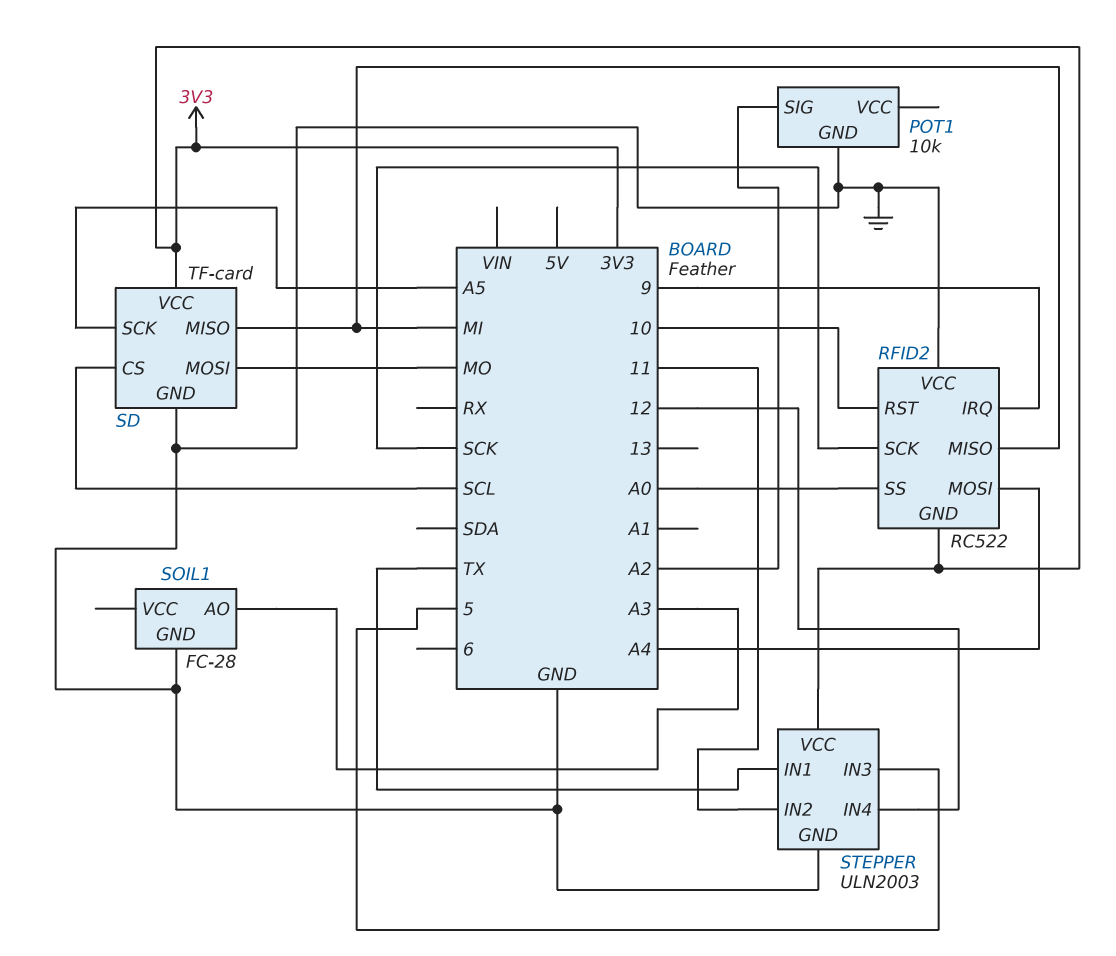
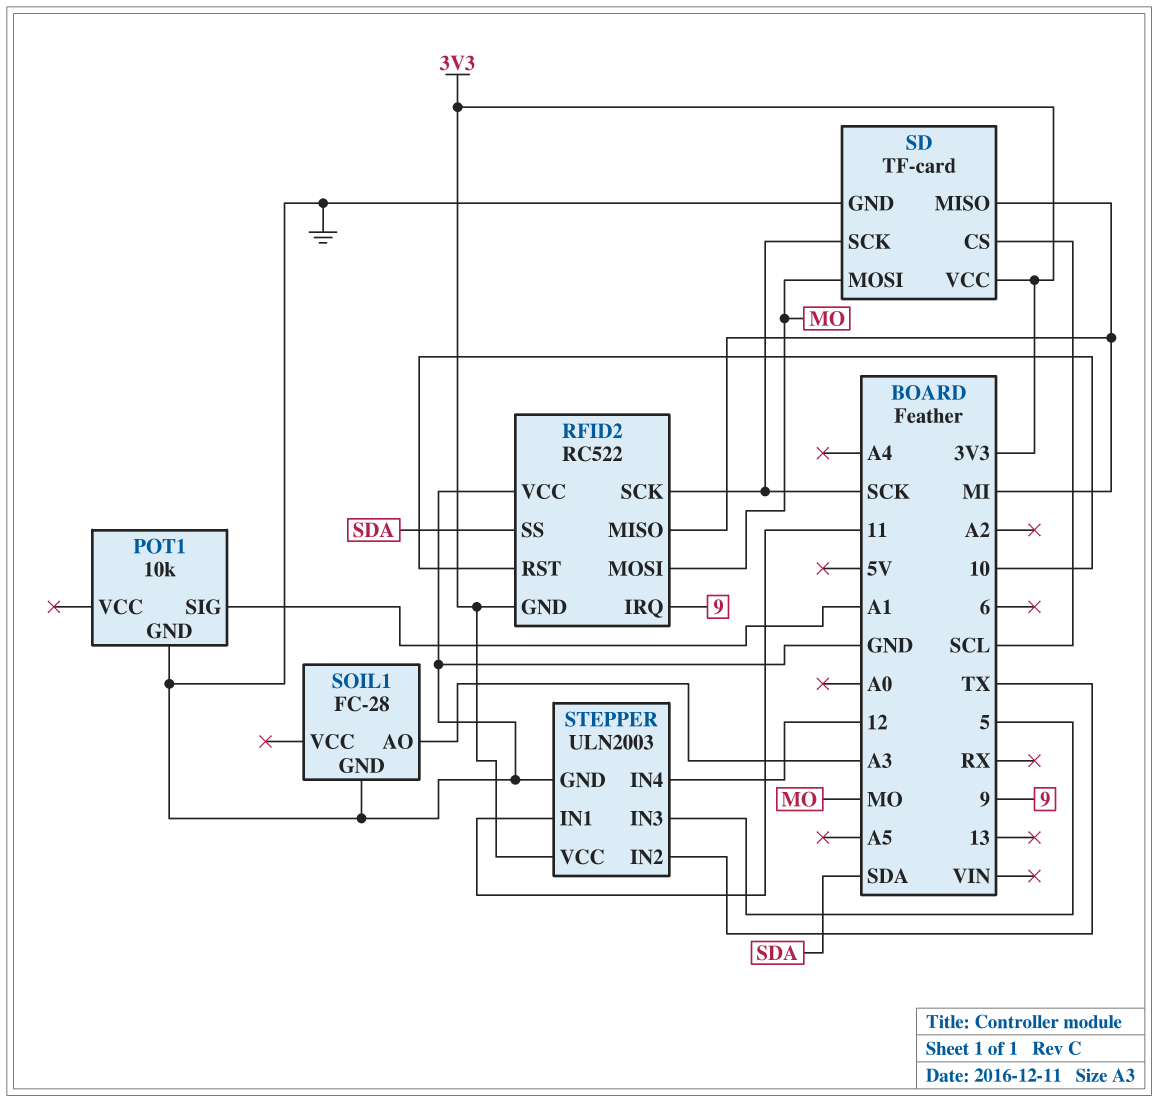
POT1 pin SIG: A2 -> A1
RFID2 pin MOSI: A4 -> MO
RFID2 pin SS: A0 -> SDA
SD pin SCK: A5 -> SCK
STEPPER pin IN1: TX -> 11
STEPPER pin IN2: 11 -> TX

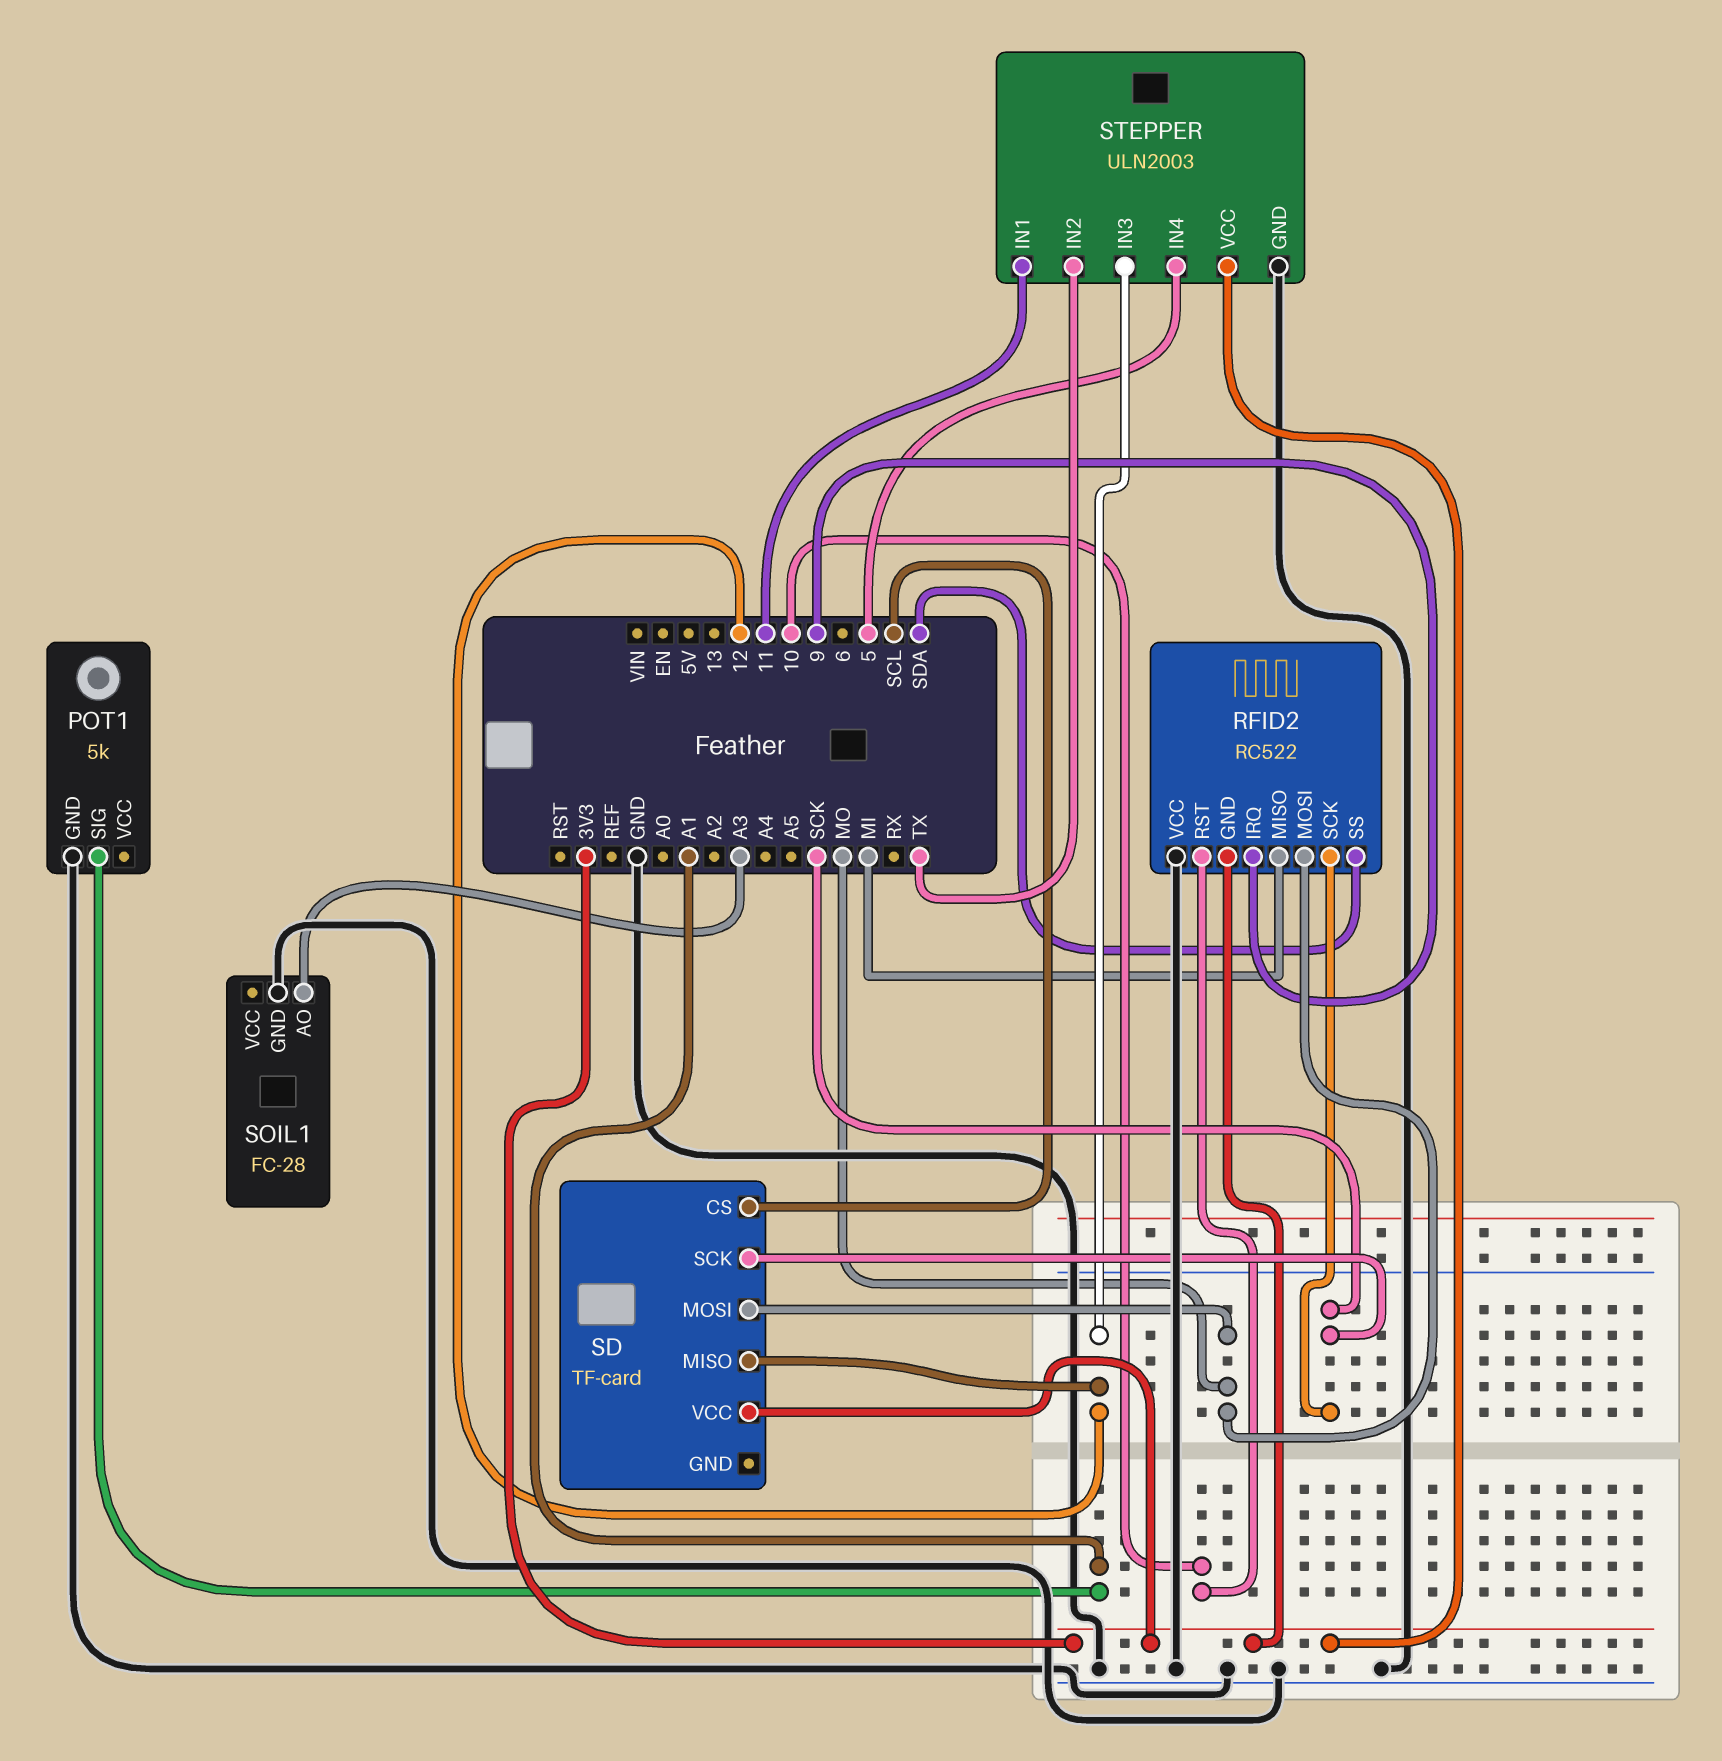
POT1: 10k -> 5k
SD pin GND: GND -> none
SD pin MISO: MI -> 12
STEPPER pin IN3: 5 -> 12
STEPPER pin IN4: 12 -> 5

